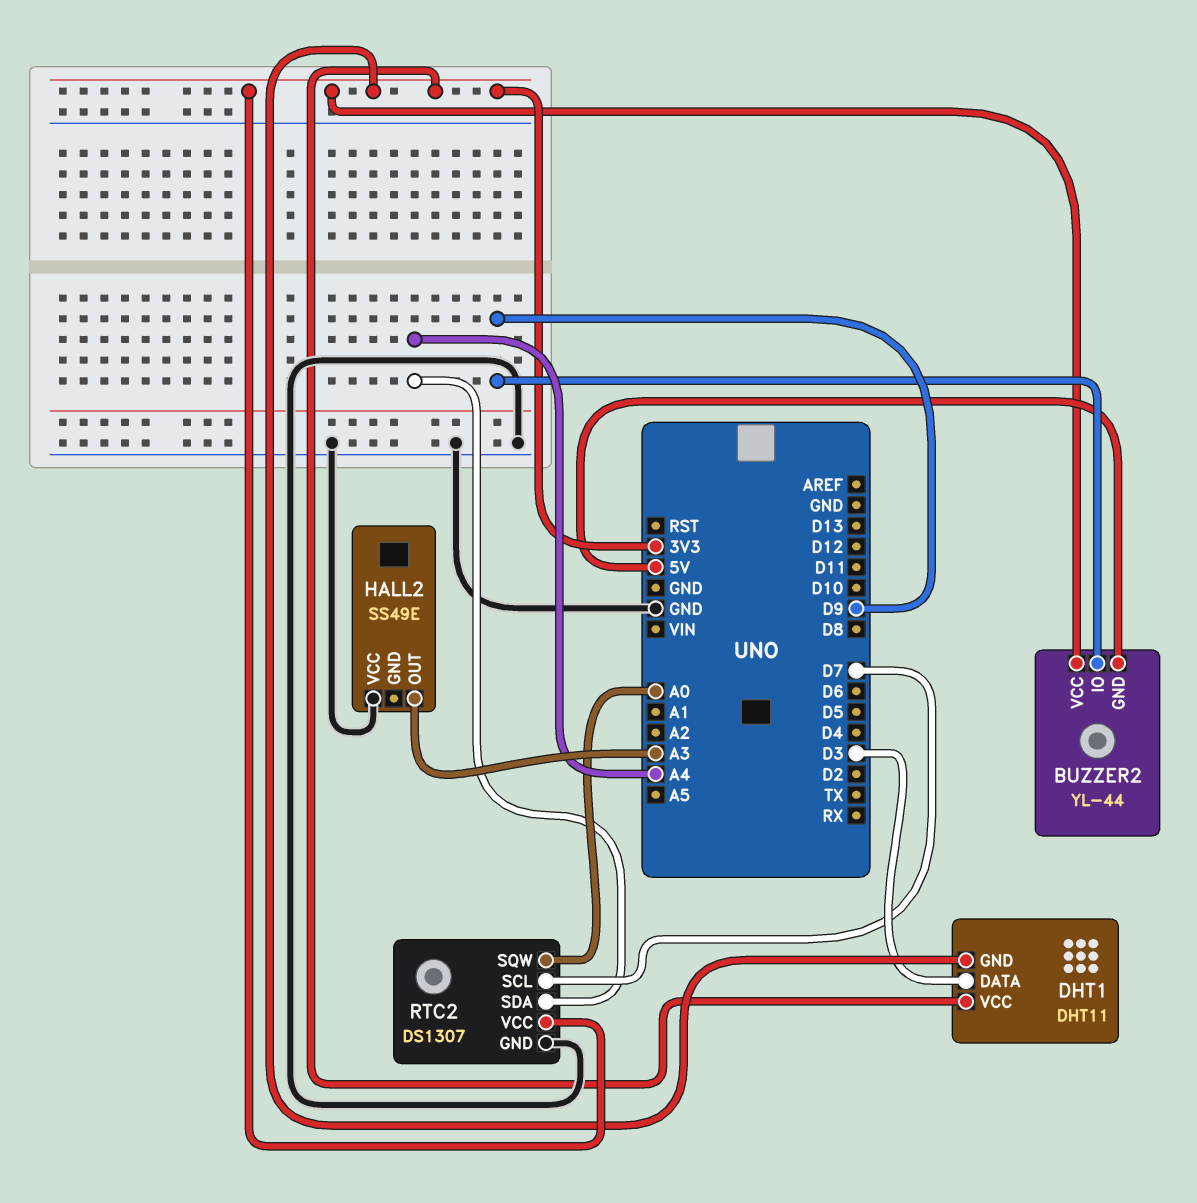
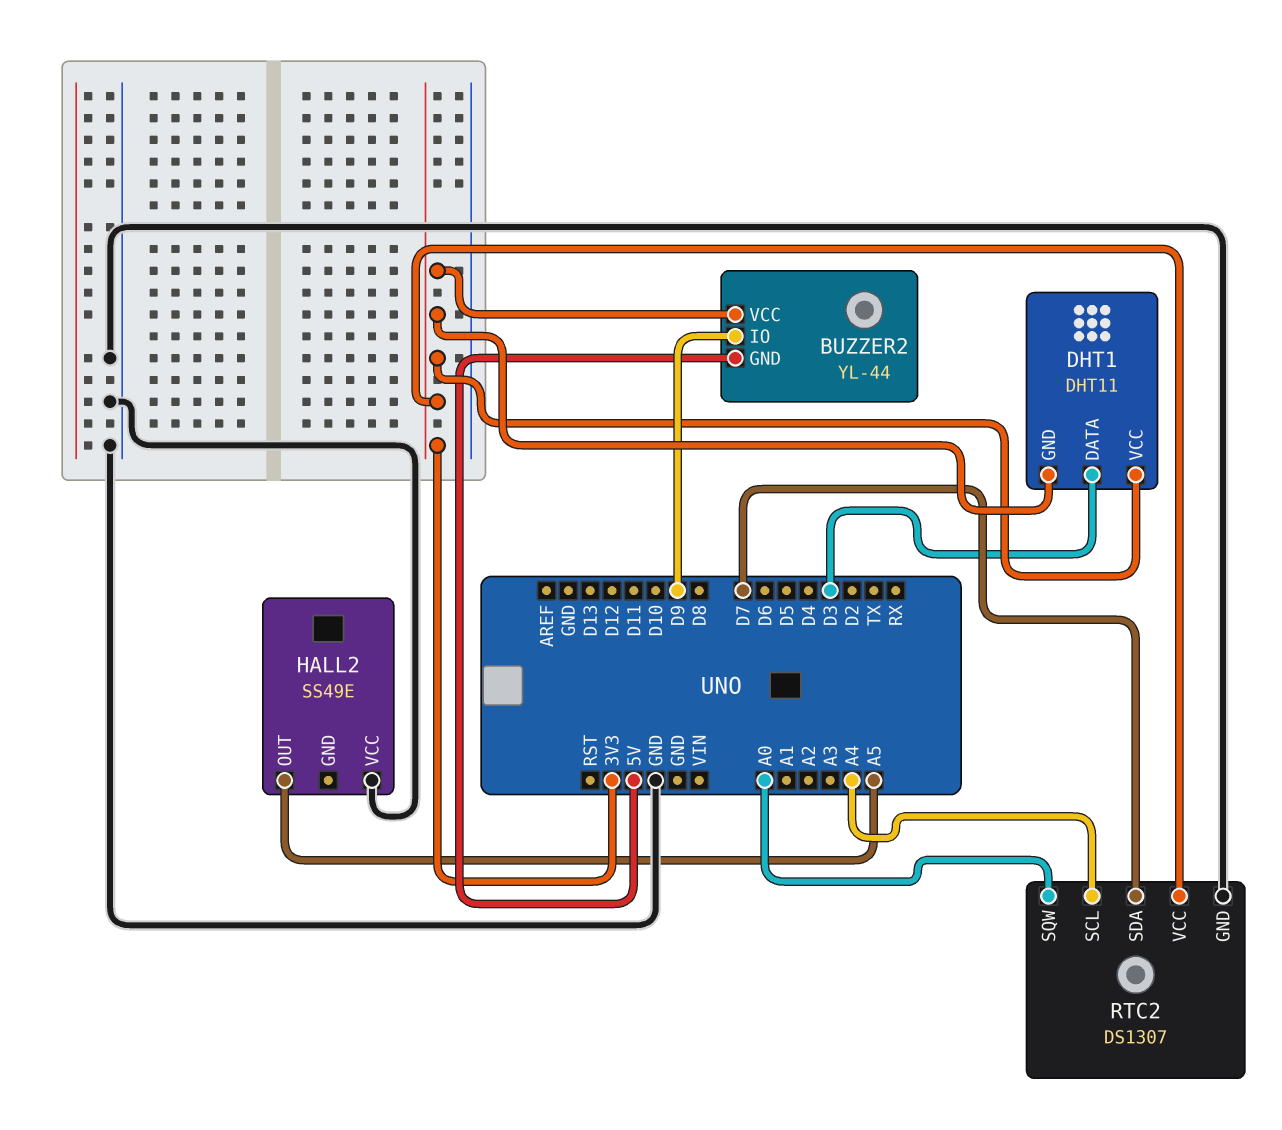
HALL2 pin OUT: A3 -> A5
RTC2 pin SCL: D7 -> A4
RTC2 pin SDA: A4 -> D7

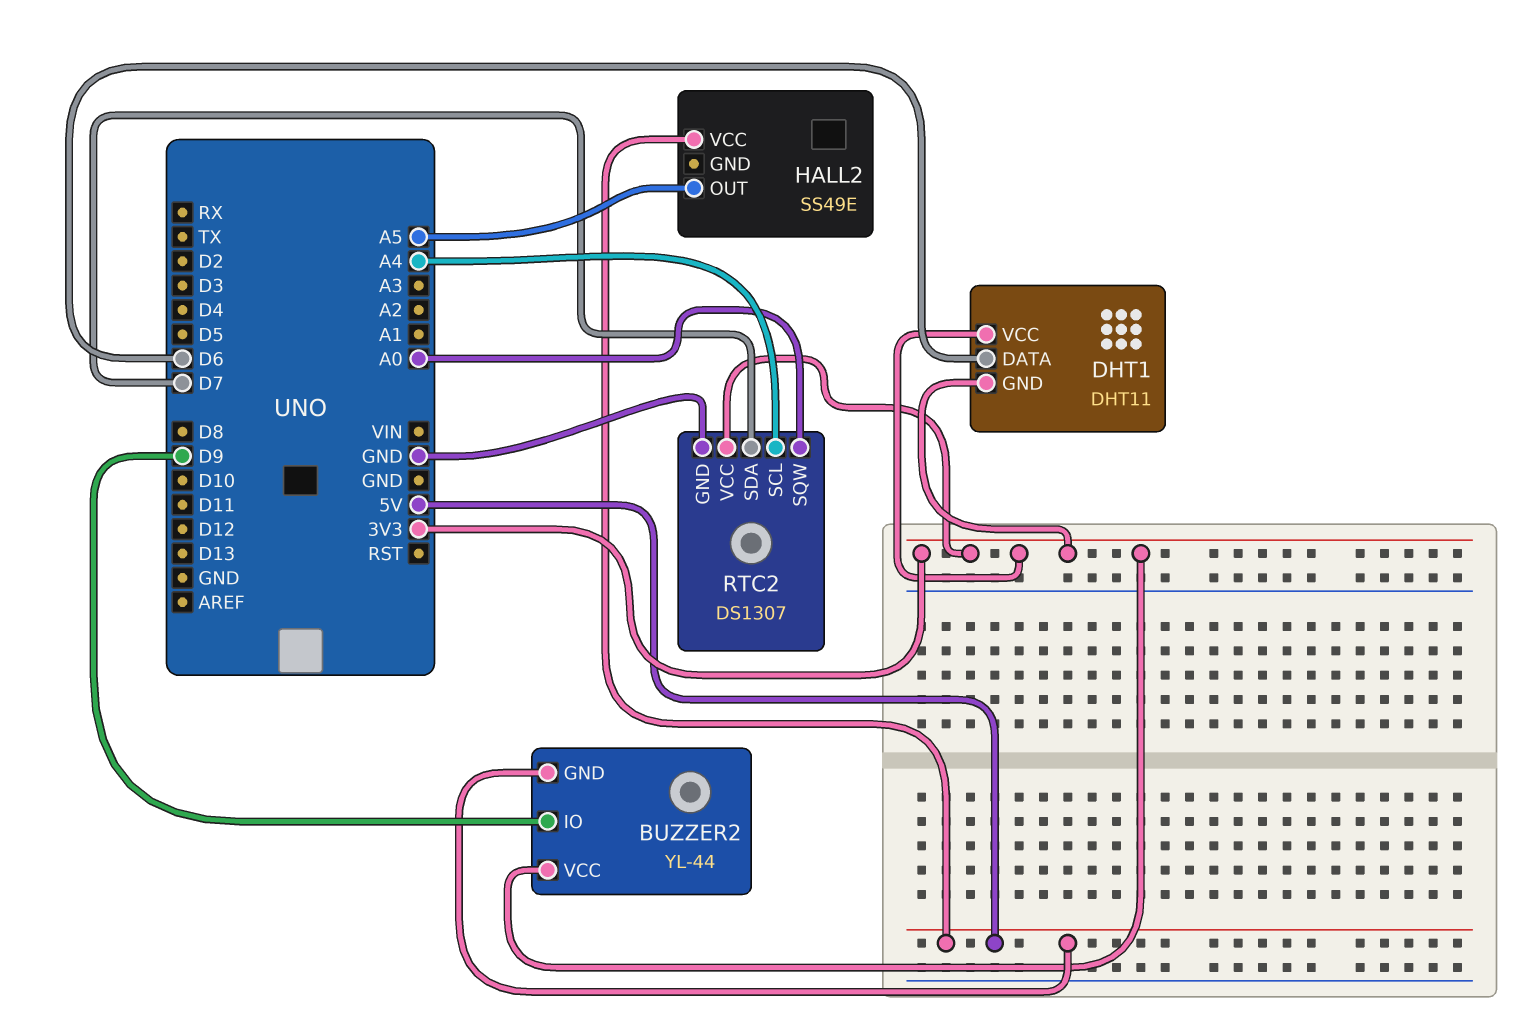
DHT1 pin DATA: D3 -> D6
HALL2 pin VCC: GND -> 5V

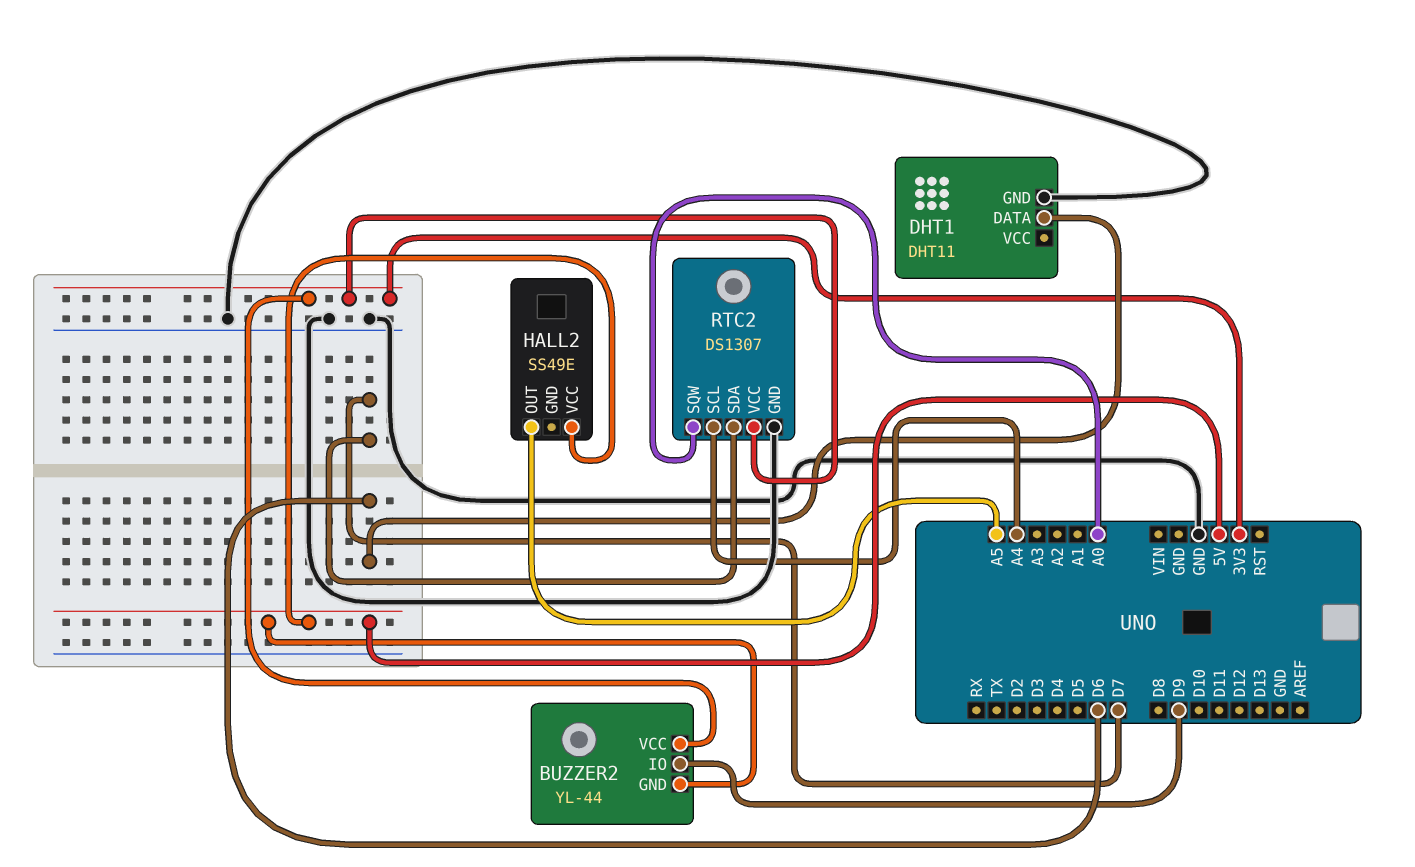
DHT1 pin GND: 3V3 -> GND
DHT1 pin VCC: 3V3 -> none

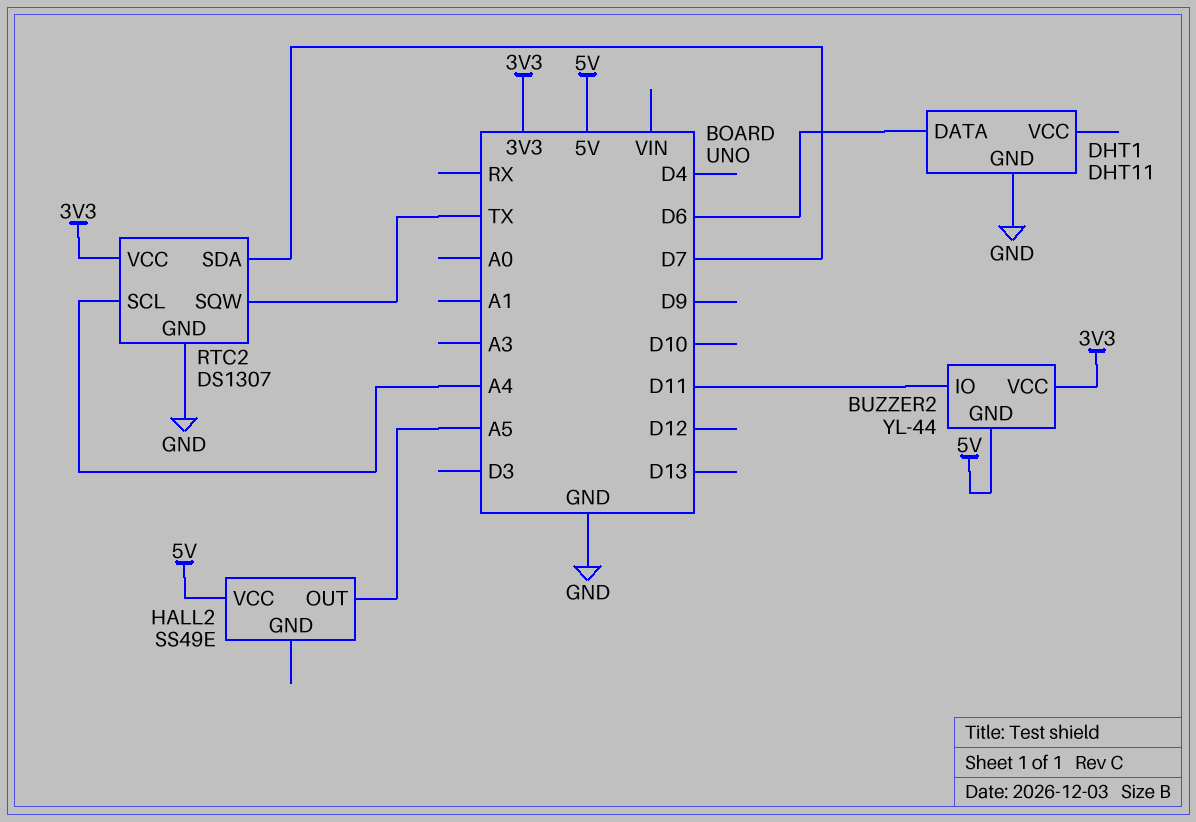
BUZZER2 pin IO: D9 -> D11
RTC2 pin SQW: A0 -> TX

